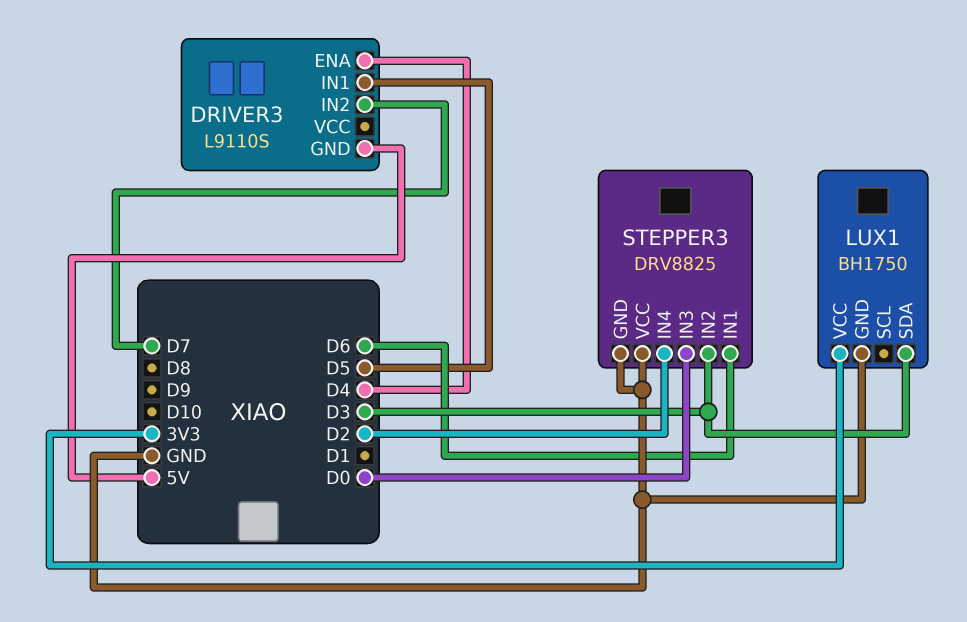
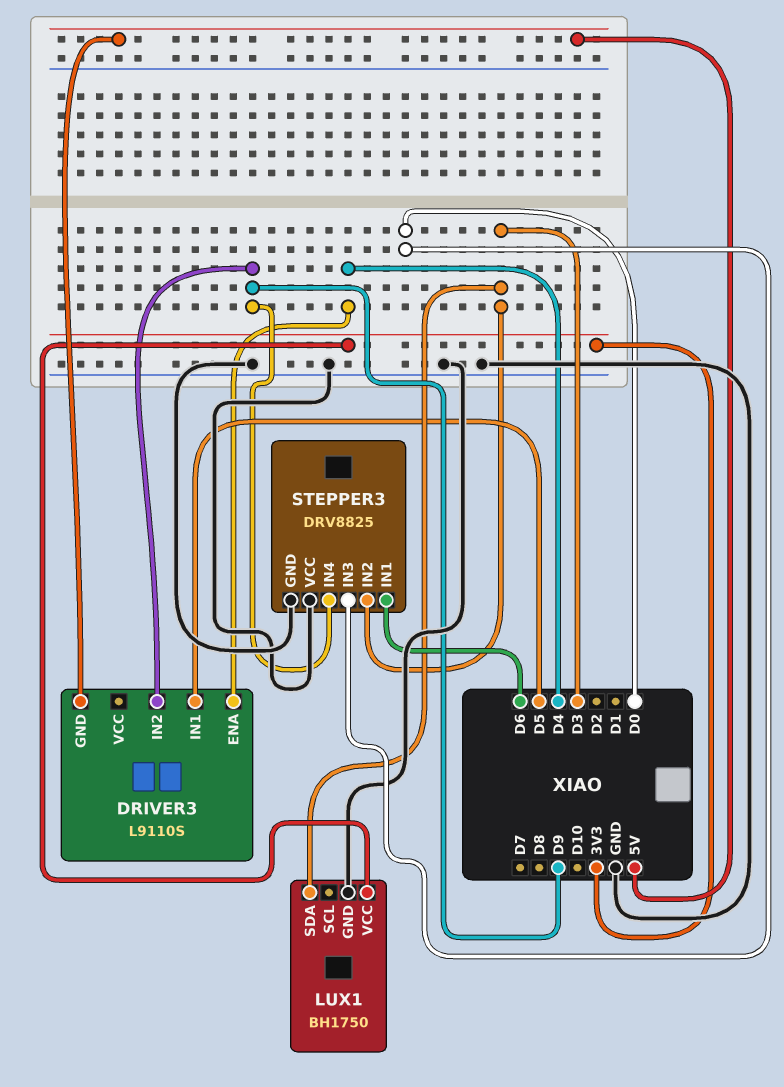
DRIVER3 pin IN2: D7 -> D9
STEPPER3 pin IN4: D2 -> D9

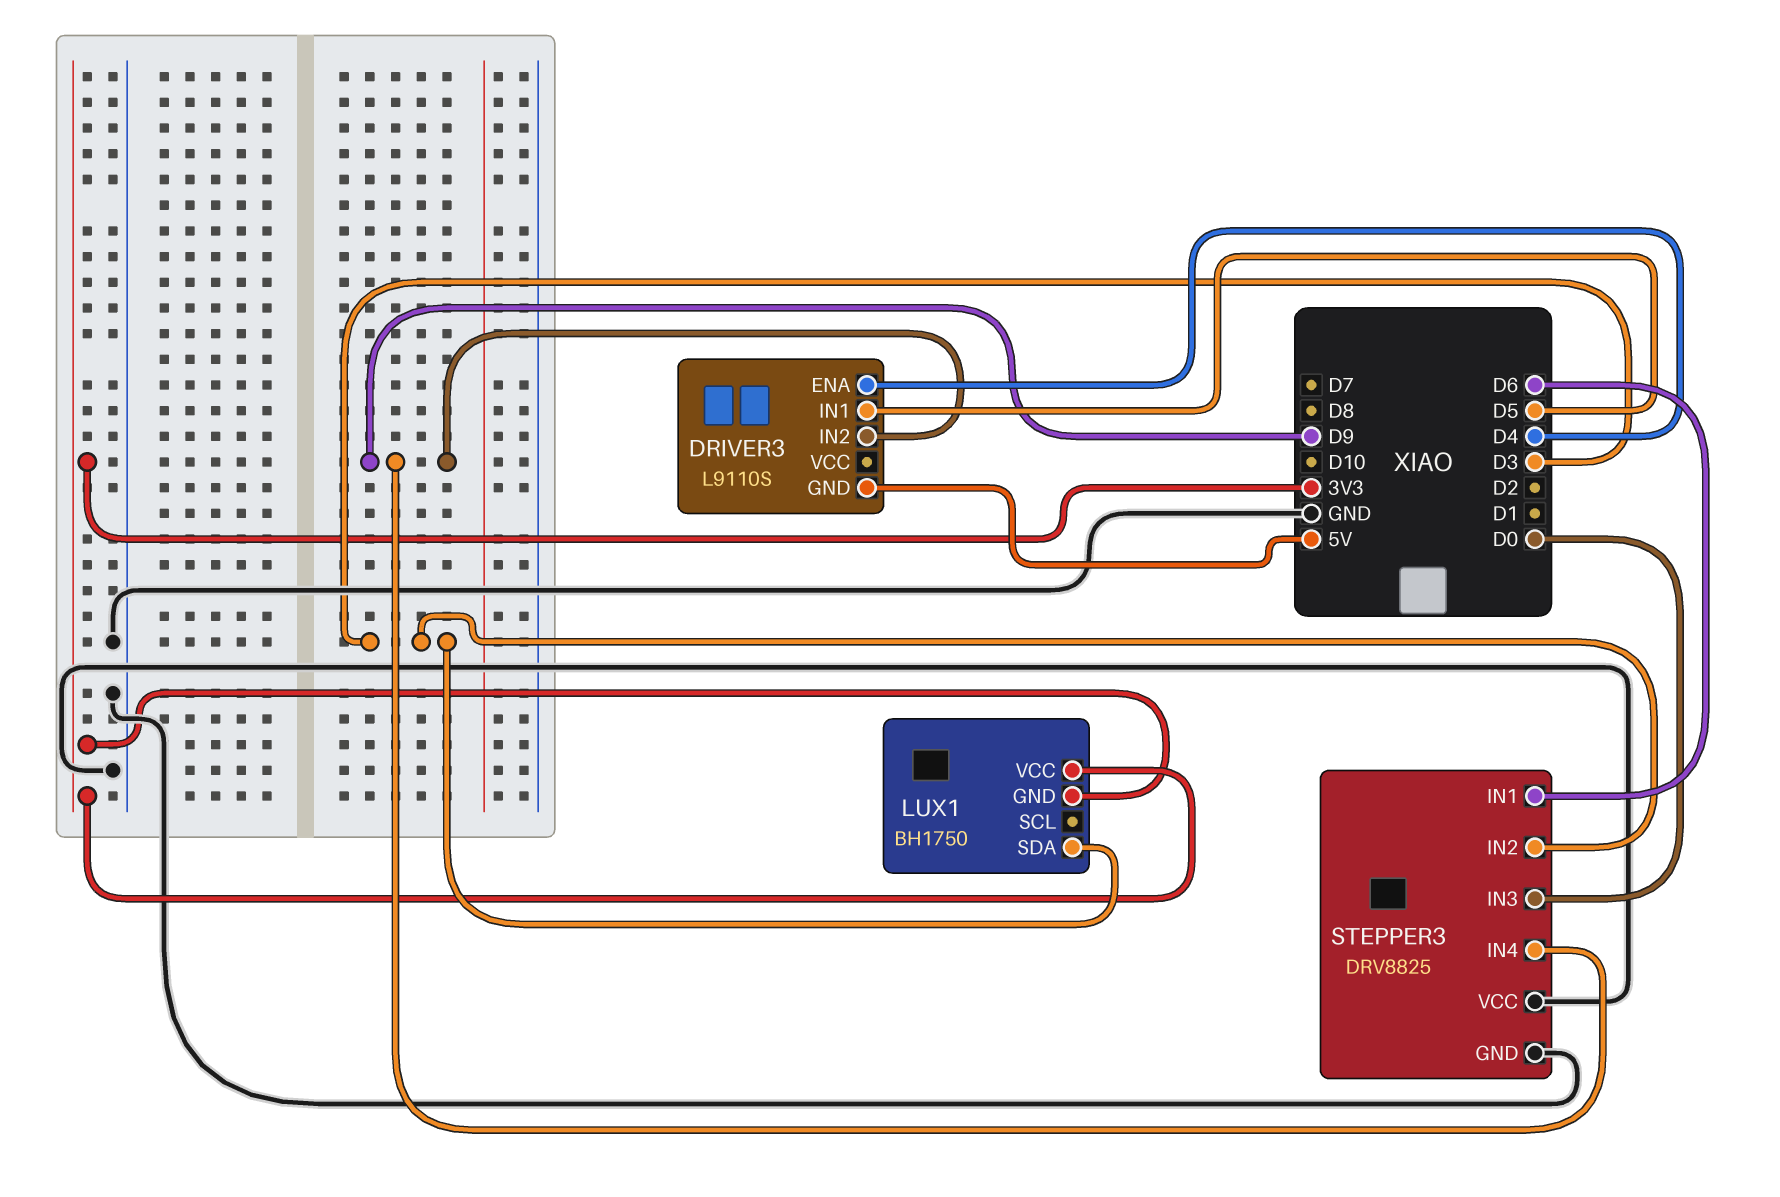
LUX1 pin GND: GND -> 3V3

